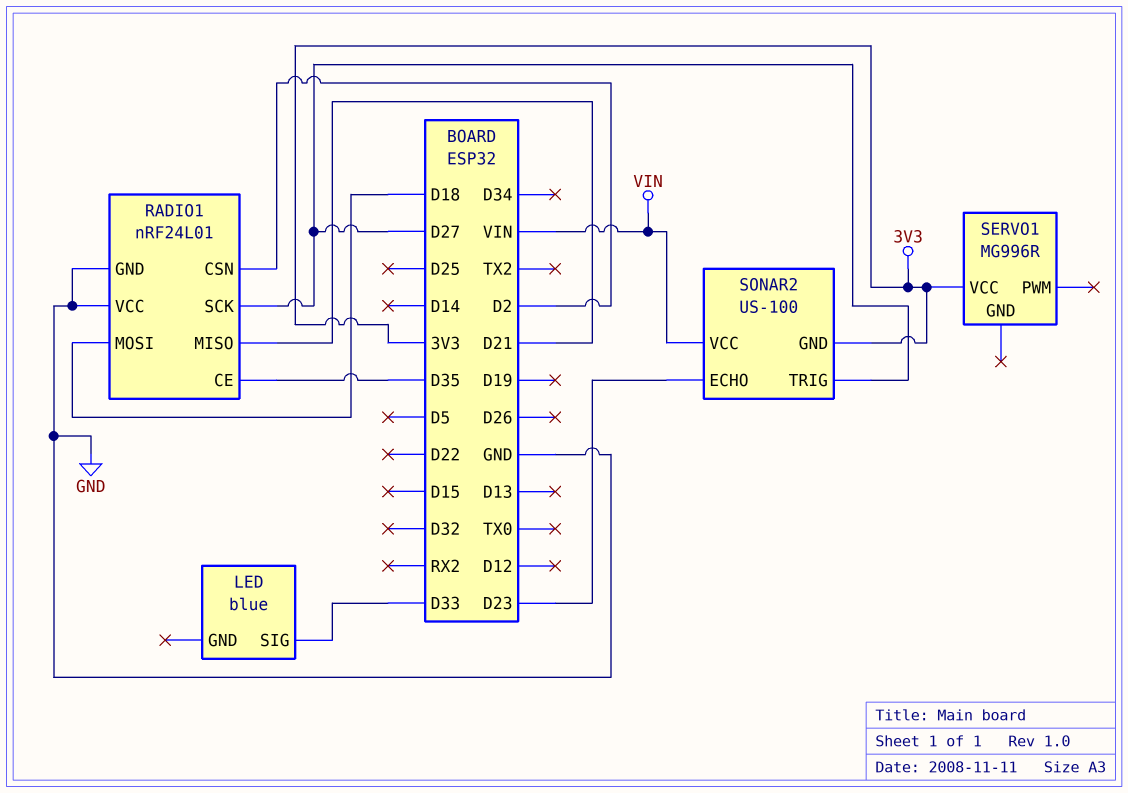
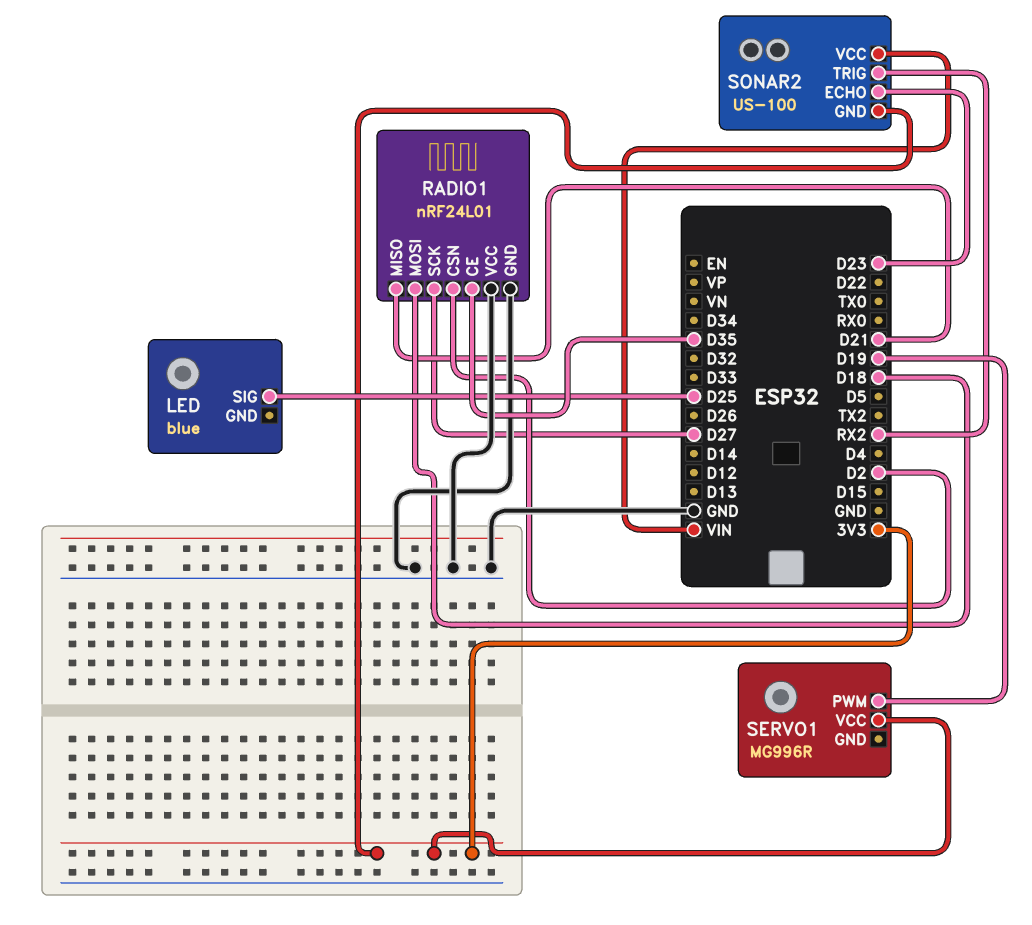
LED pin SIG: D33 -> D25
SERVO1 pin PWM: none -> D19
SONAR2 pin TRIG: D27 -> RX2

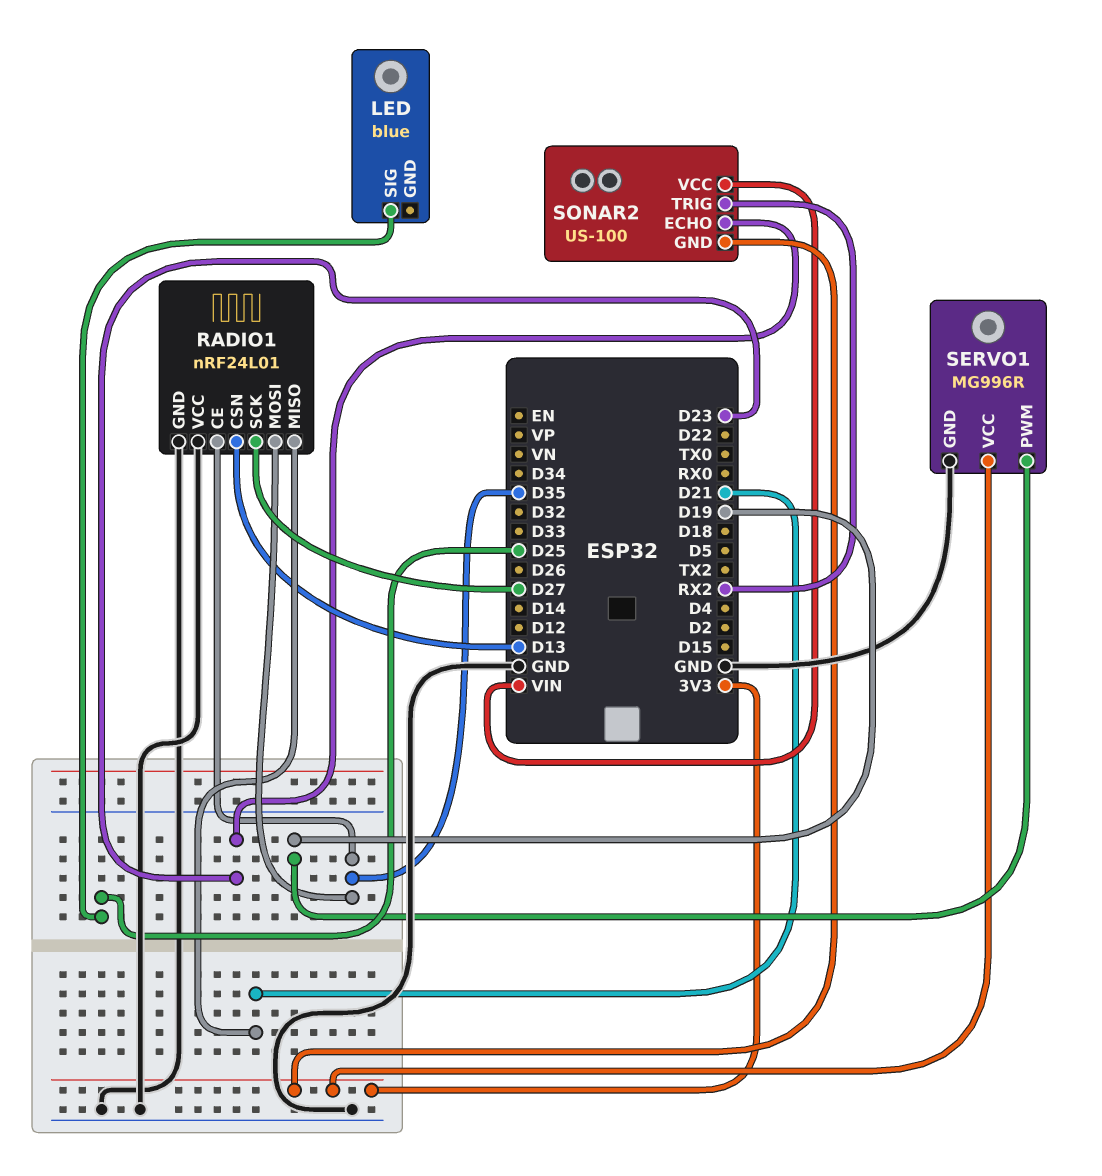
RADIO1 pin CSN: D2 -> D13
RADIO1 pin MOSI: D18 -> D35
SERVO1 pin GND: none -> GND

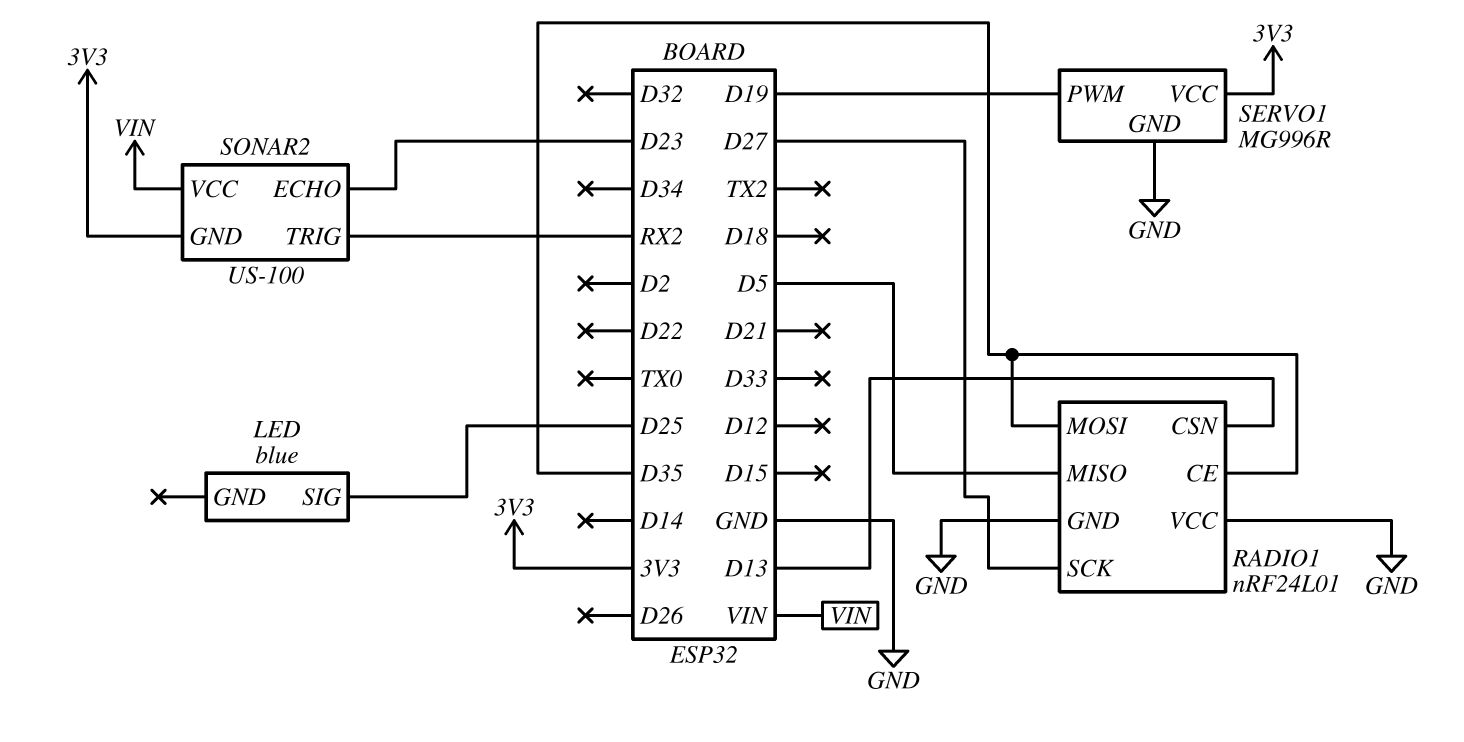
RADIO1 pin MISO: D21 -> D5

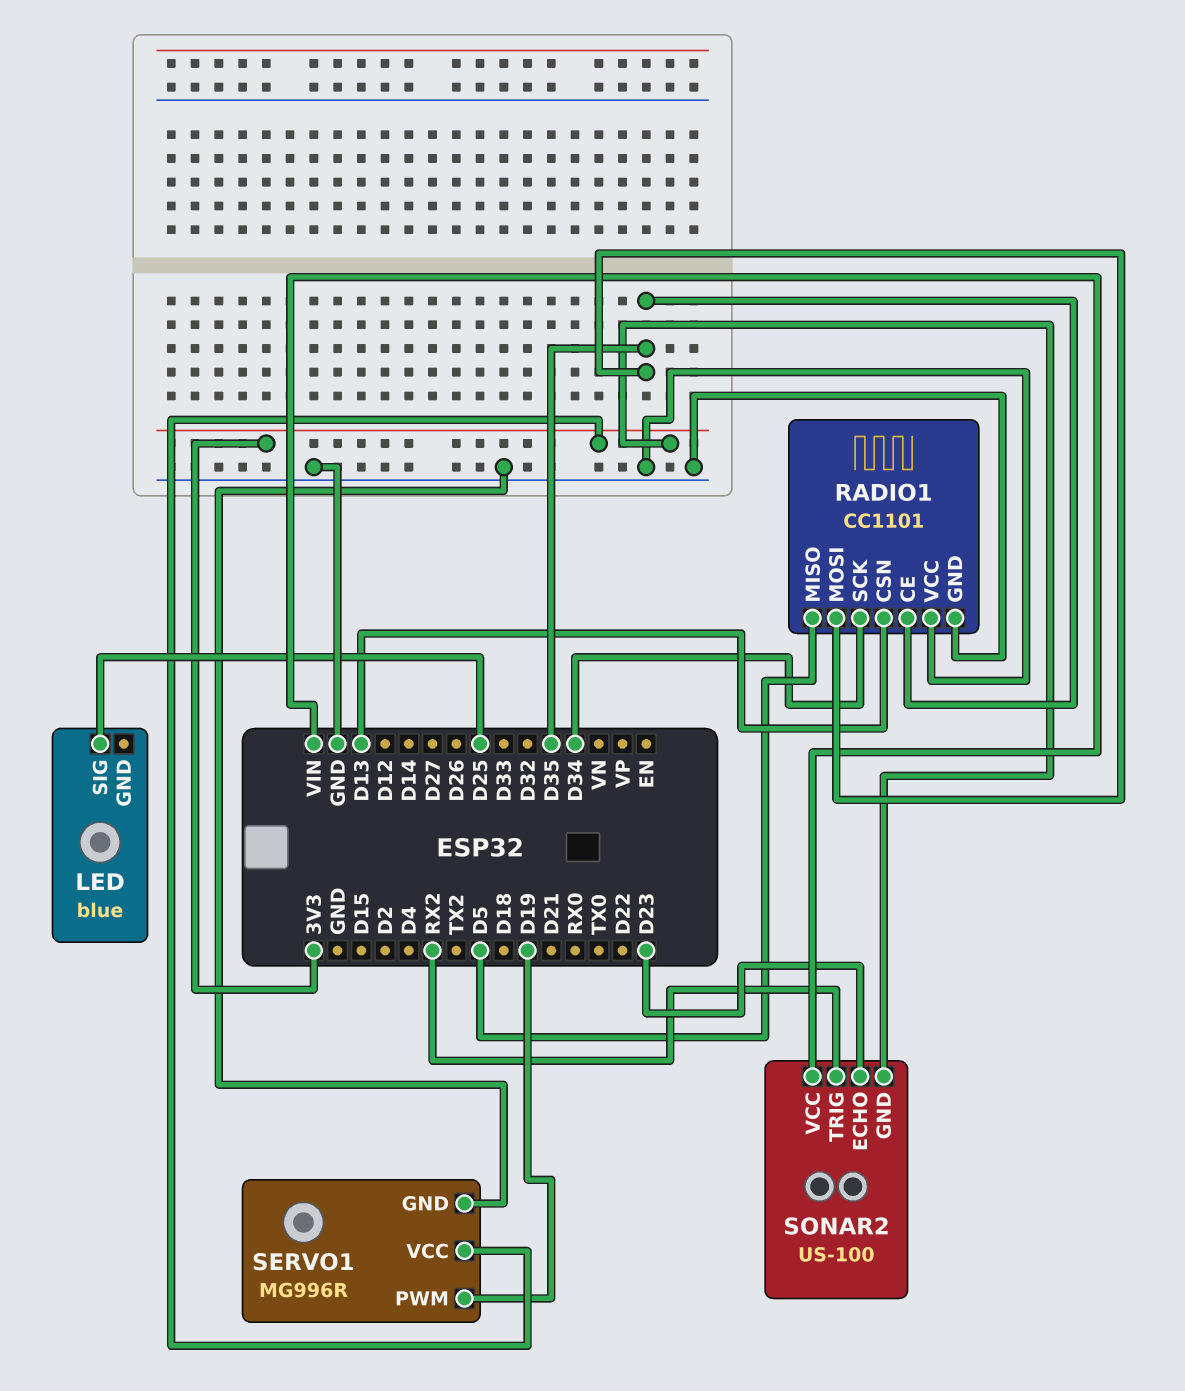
RADIO1: nRF24L01 -> CC1101
RADIO1 pin SCK: D27 -> D34

